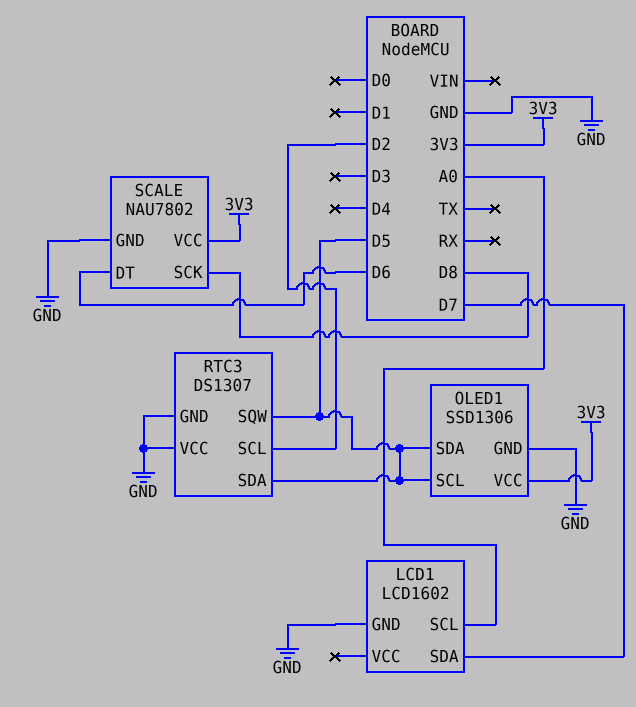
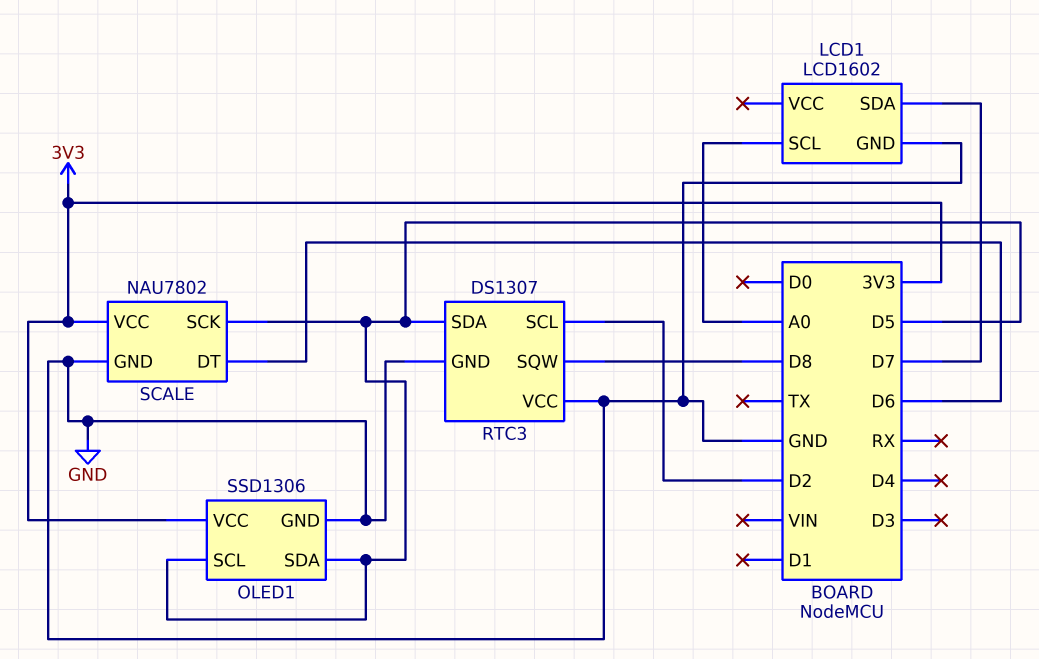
RTC3 pin SQW: D5 -> D8
SCALE pin SCK: D8 -> D5

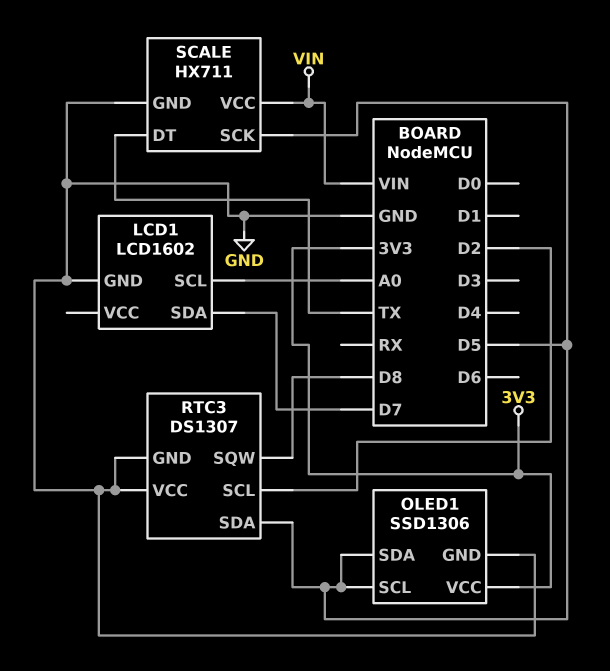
SCALE: NAU7802 -> HX711
SCALE pin DT: D6 -> TX
SCALE pin VCC: 3V3 -> VIN

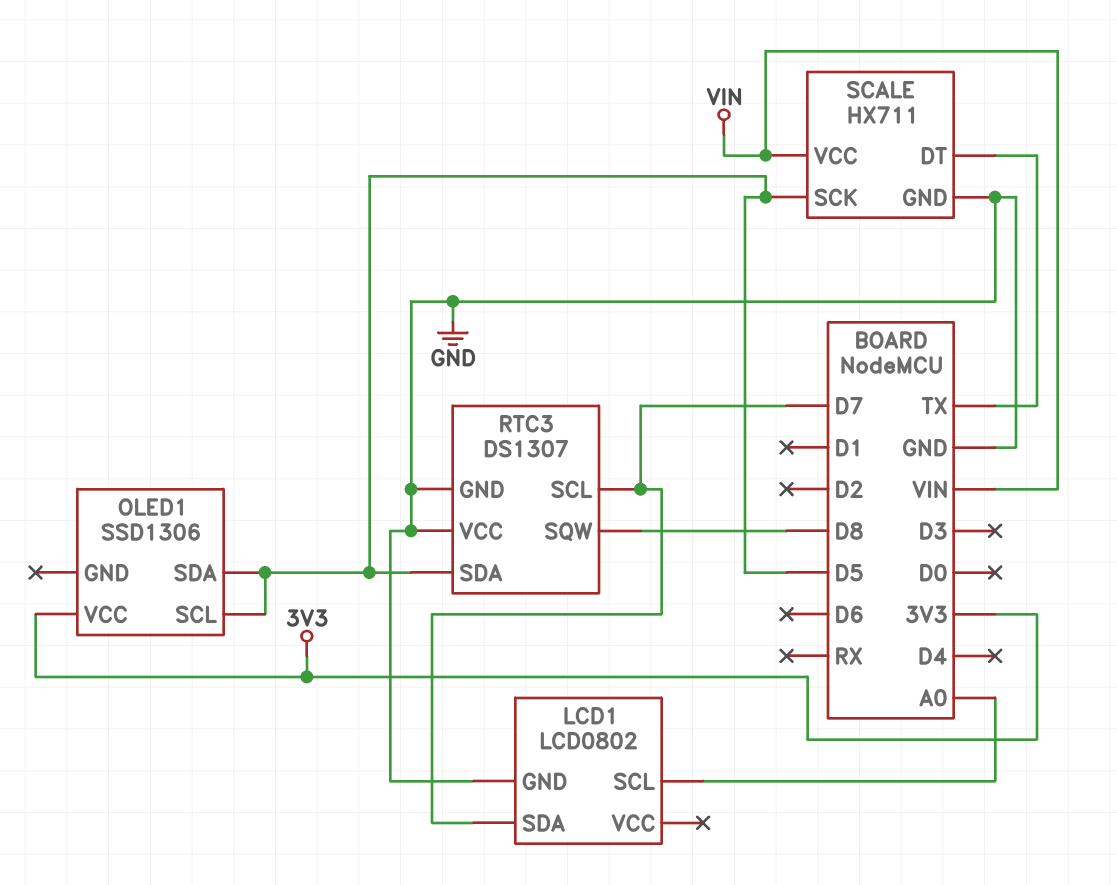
LCD1: LCD1602 -> LCD0802
OLED1 pin GND: GND -> none
RTC3 pin SCL: D2 -> D7

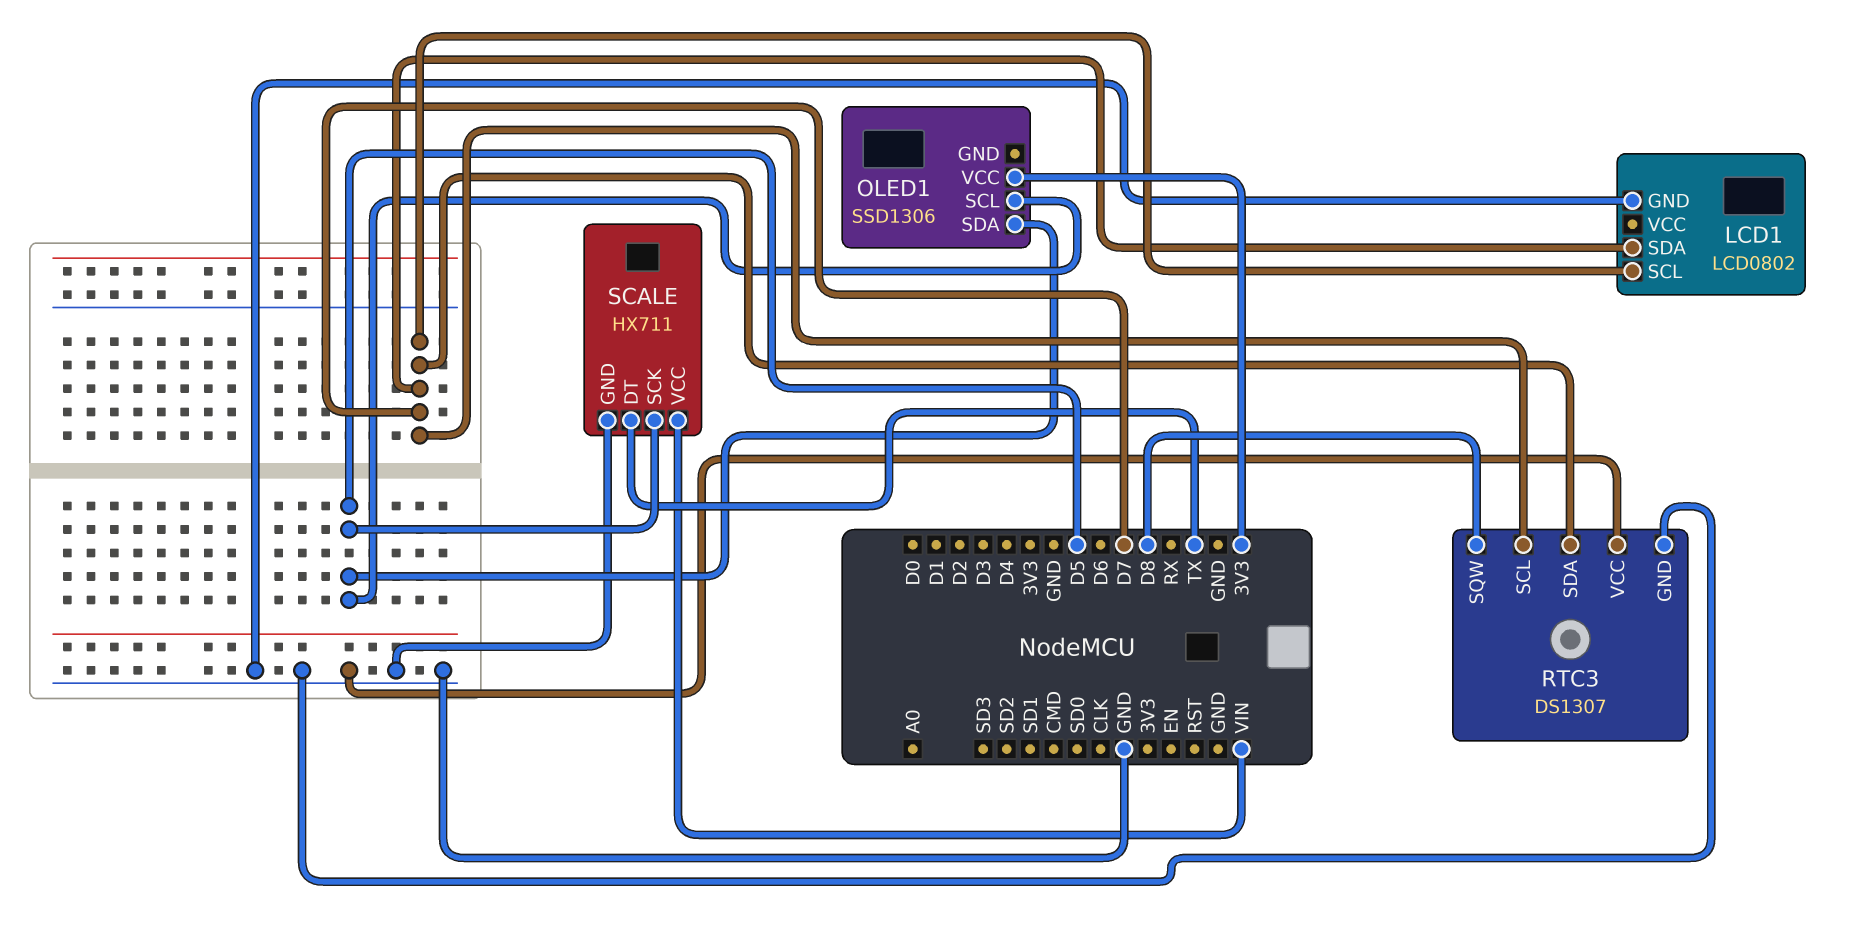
LCD1 pin SCL: A0 -> D7
RTC3 pin SDA: D5 -> D7

